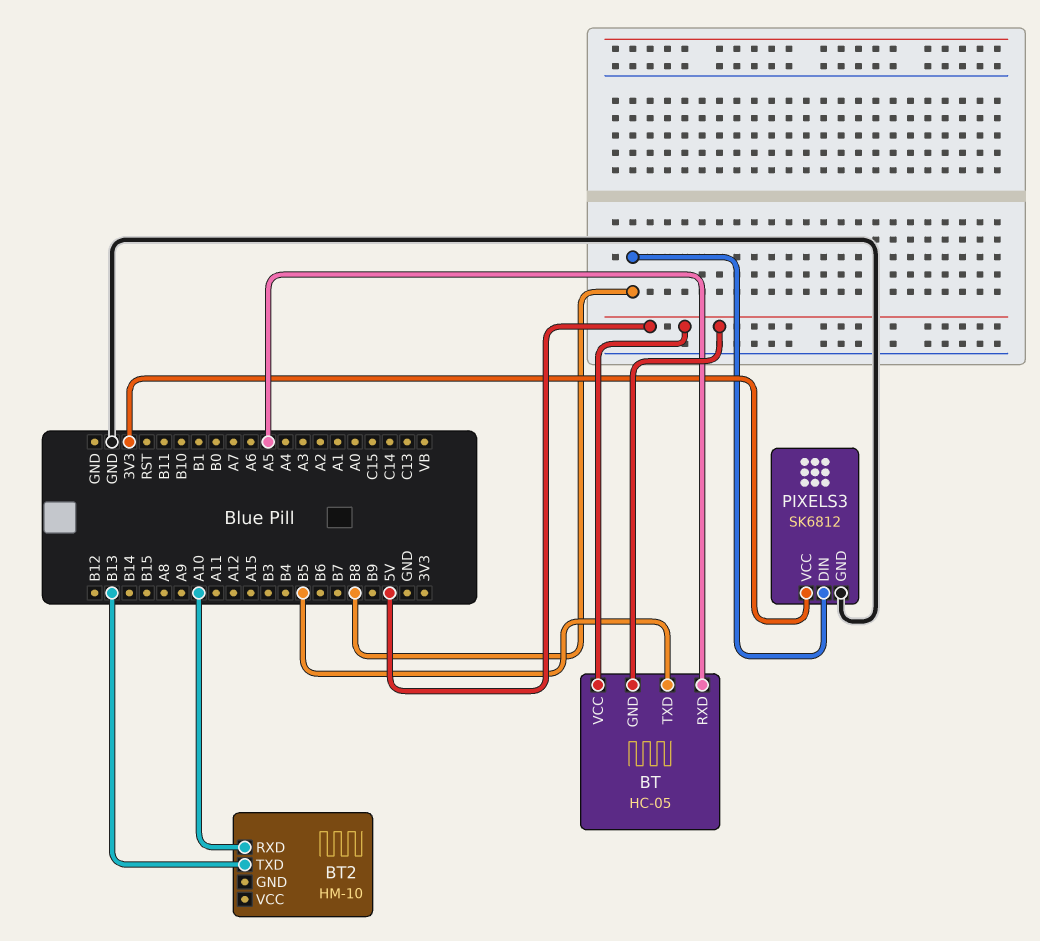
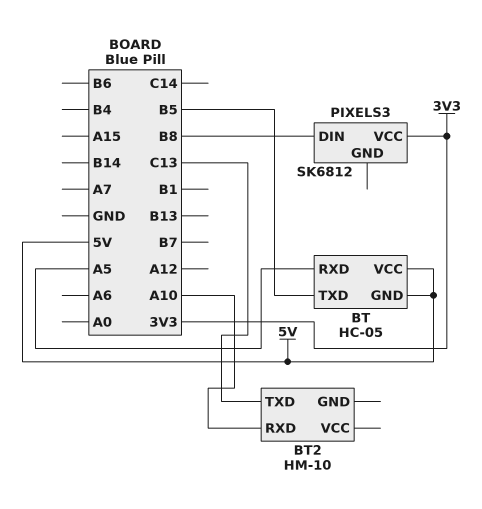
BT2 pin TXD: B13 -> C13
PIXELS3 pin GND: GND -> none

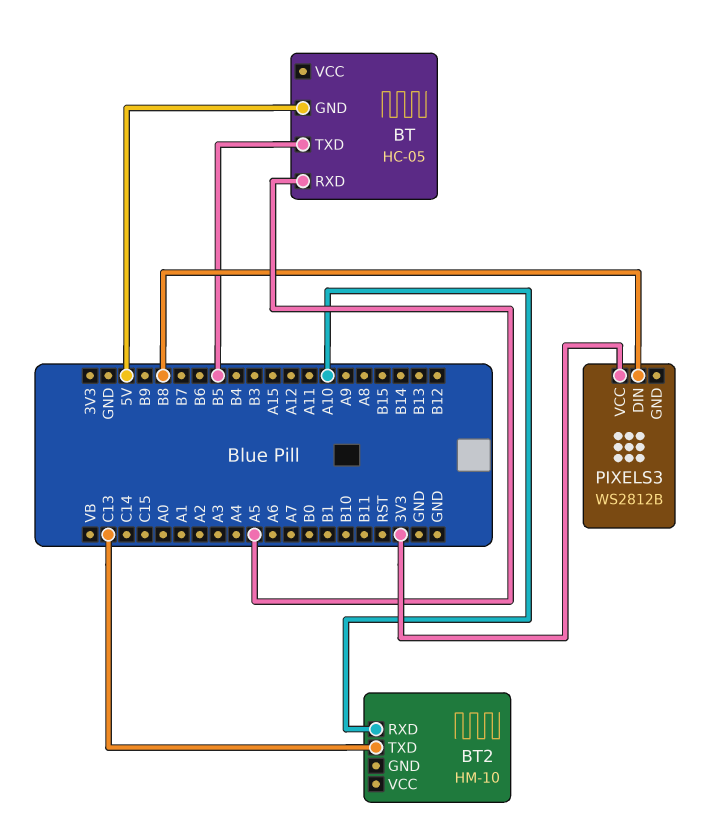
BT pin VCC: 5V -> none
PIXELS3: SK6812 -> WS2812B

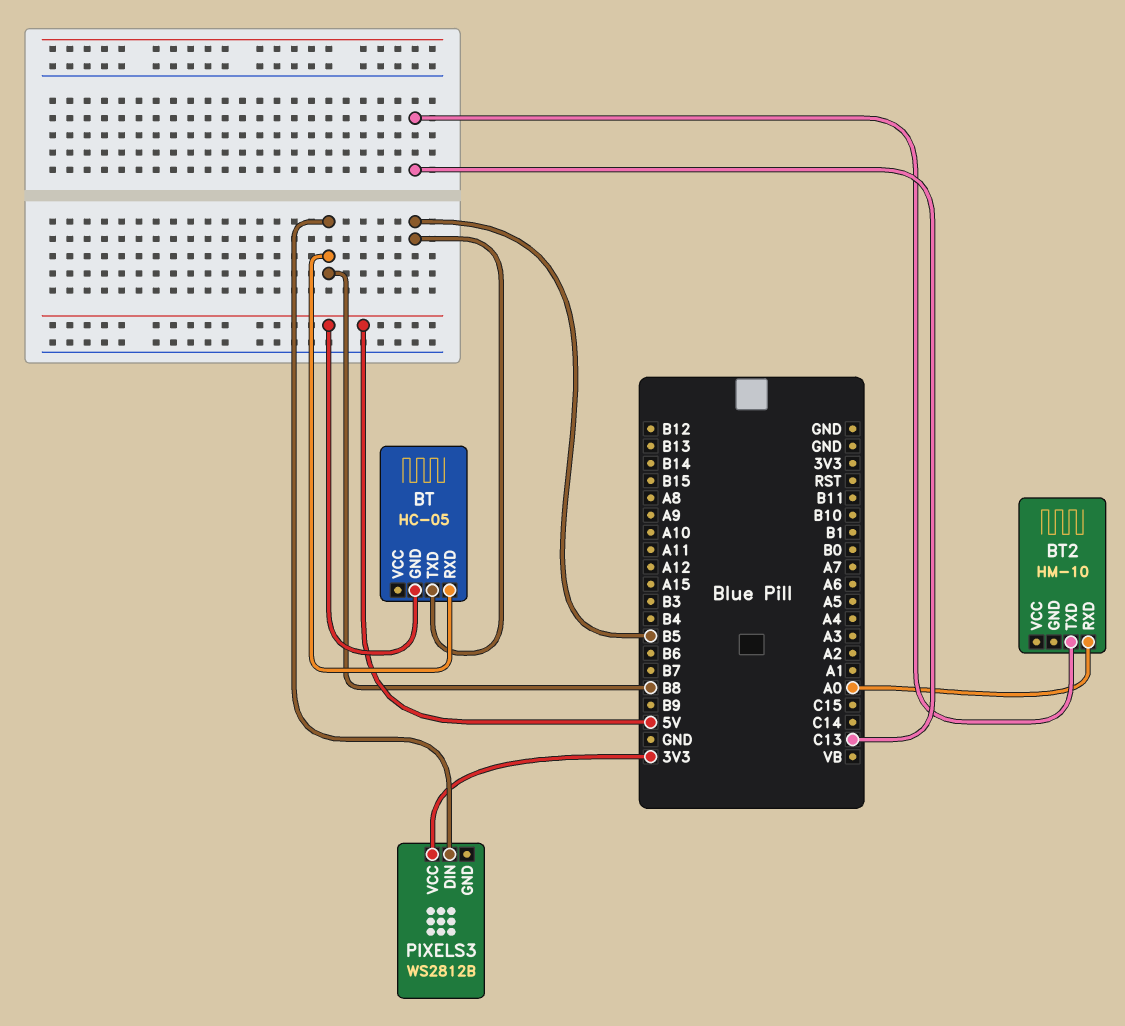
BT pin RXD: A5 -> B8
BT2 pin RXD: A10 -> A0

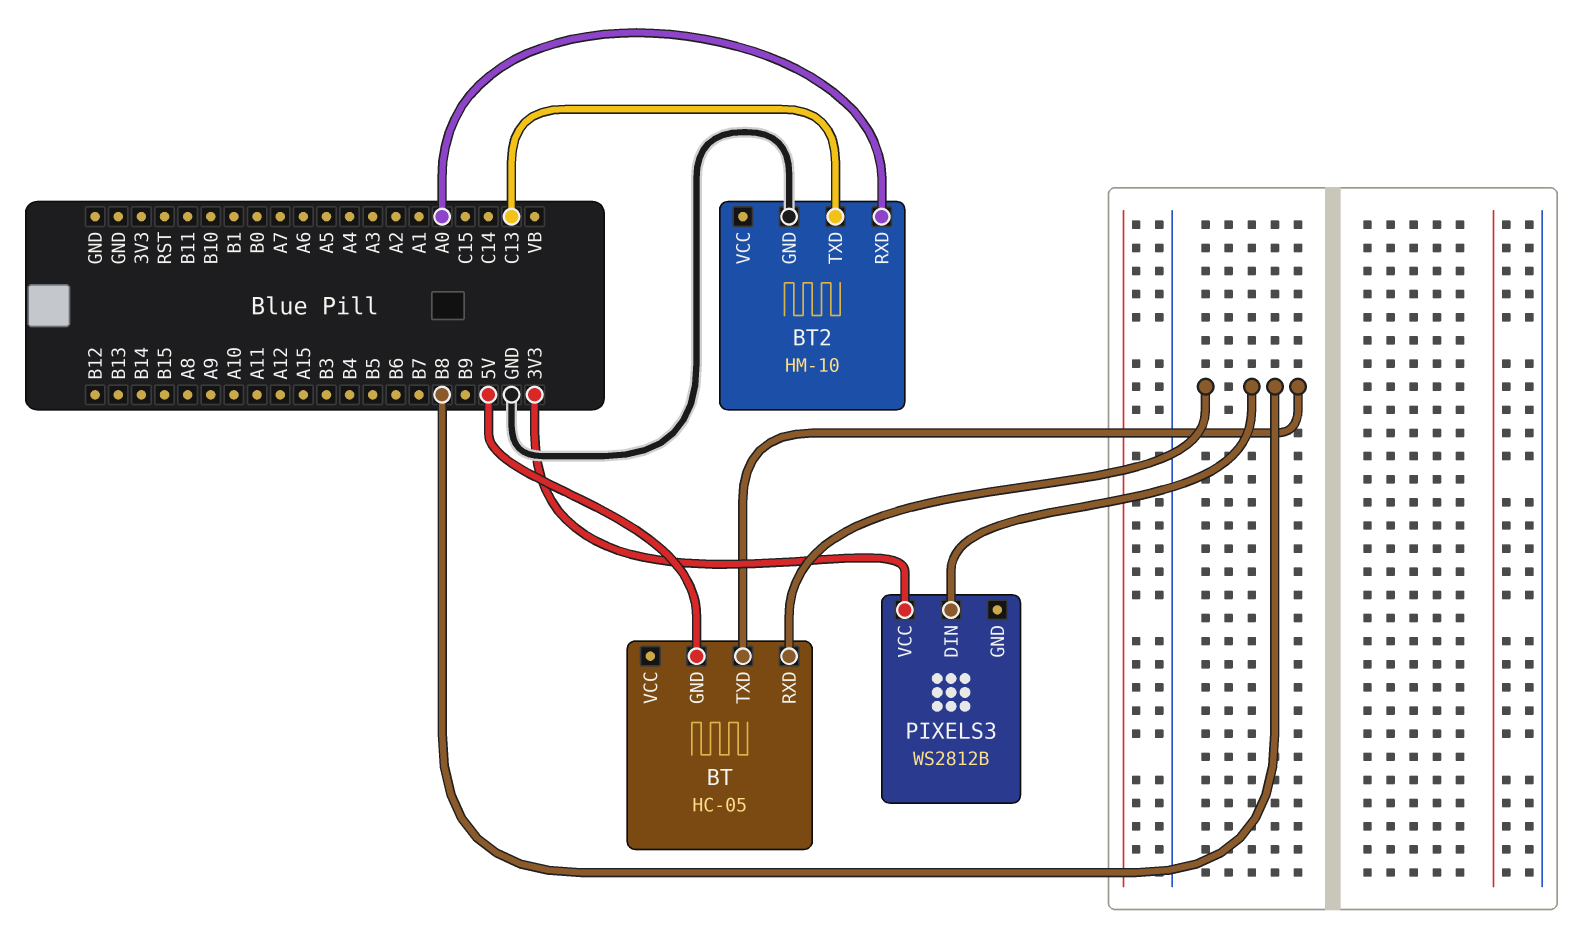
BT pin TXD: B5 -> B8
BT2 pin GND: none -> GND

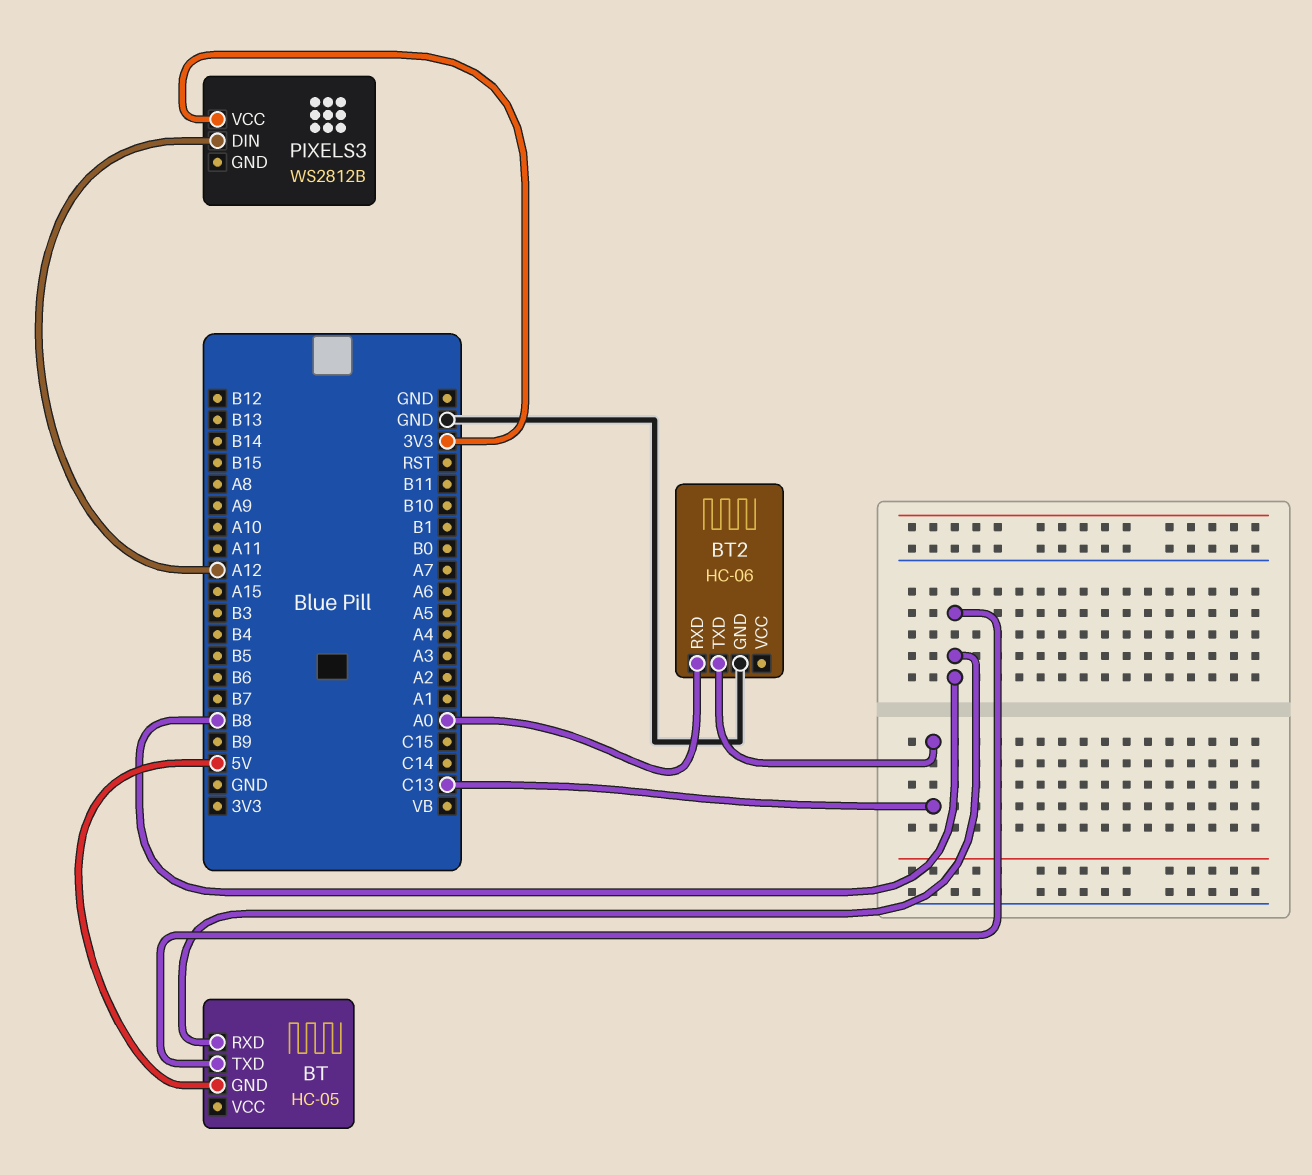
BT2: HM-10 -> HC-06
PIXELS3 pin DIN: B8 -> A12

